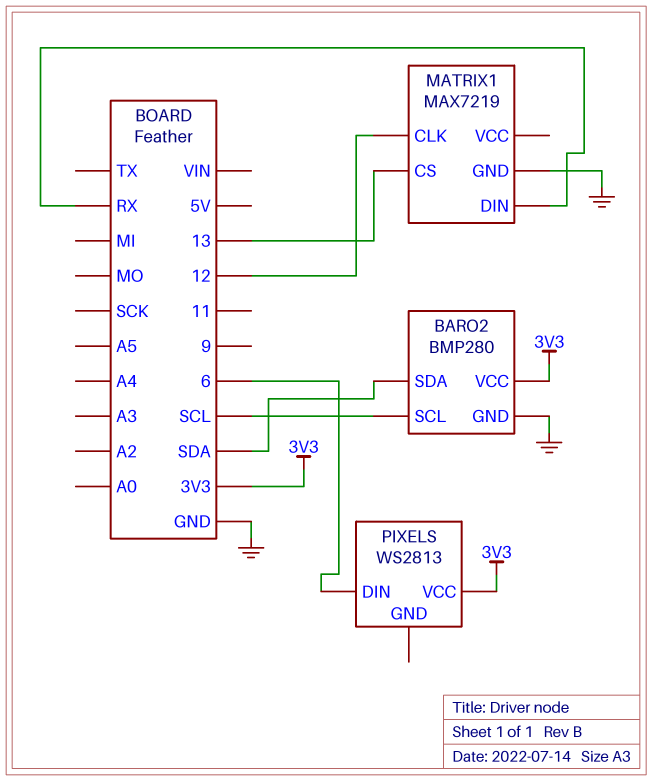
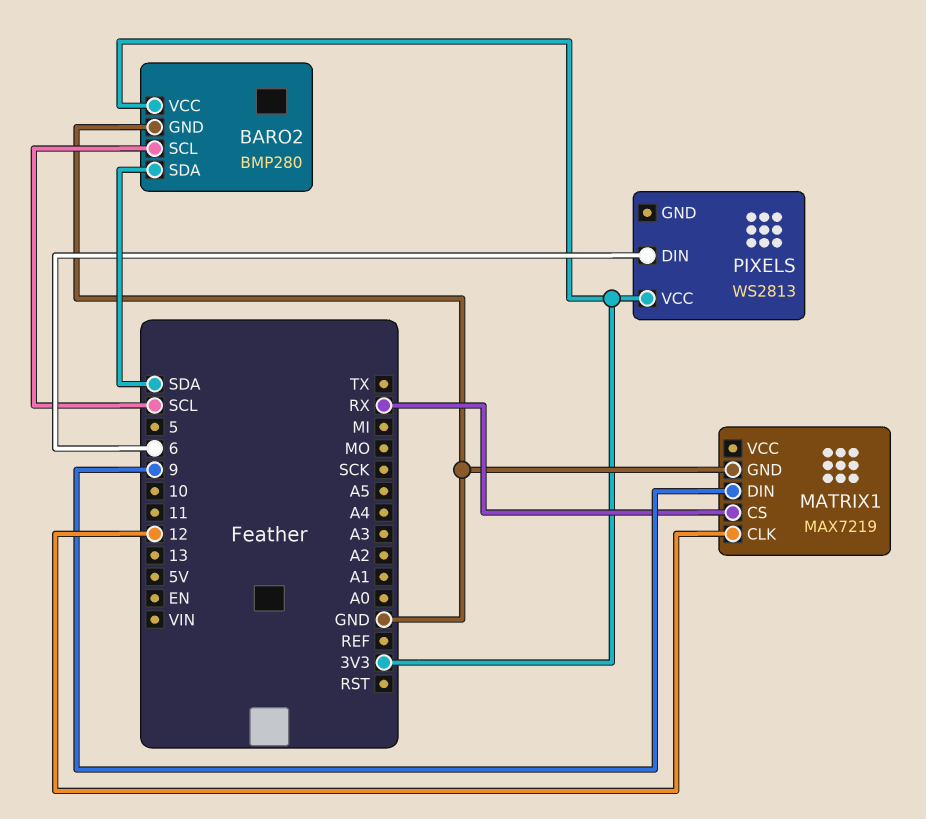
MATRIX1 pin CS: 13 -> RX
MATRIX1 pin DIN: RX -> 9

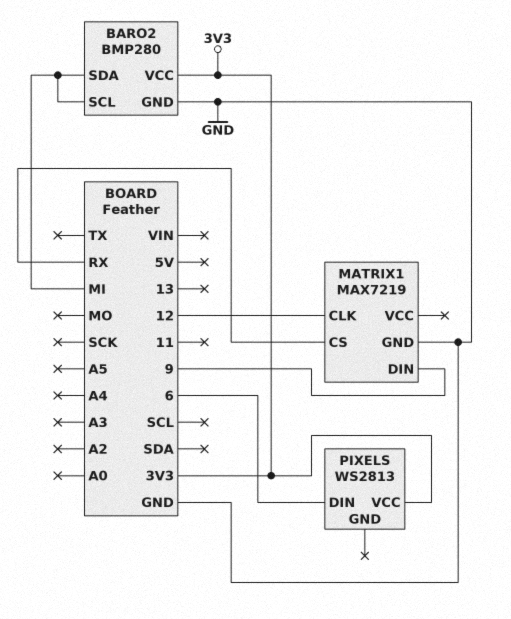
BARO2 pin SCL: SCL -> MI
BARO2 pin SDA: SDA -> MI

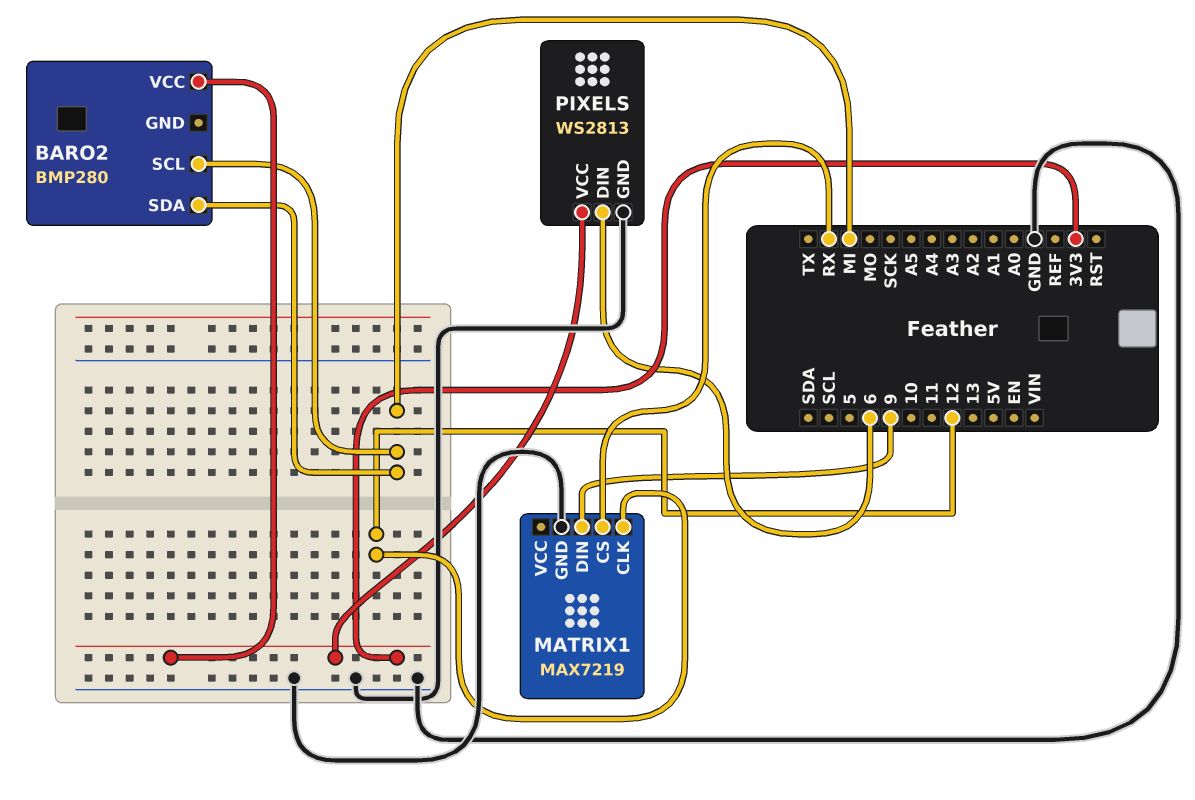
BARO2 pin GND: GND -> none
PIXELS pin GND: none -> GND

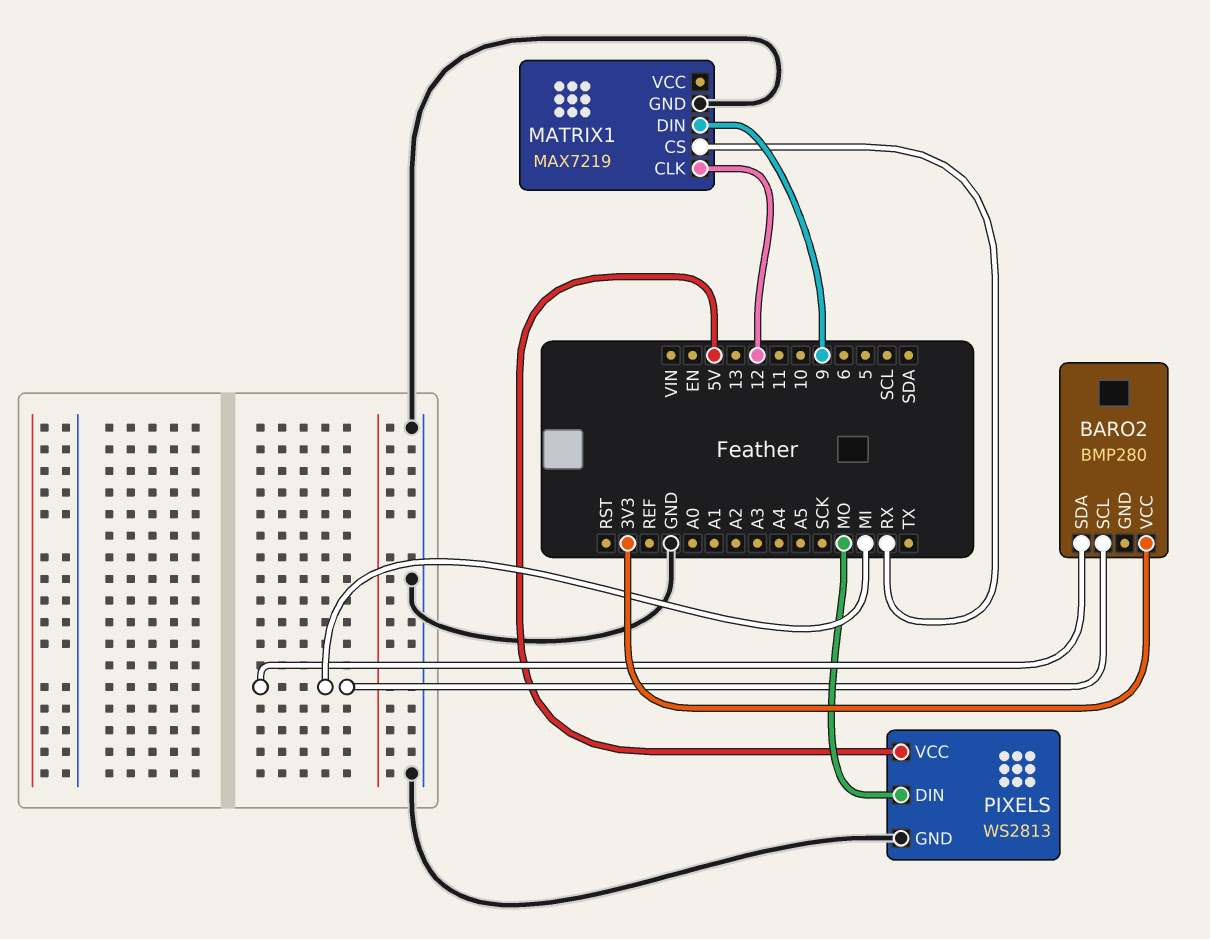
PIXELS pin DIN: 6 -> MO
PIXELS pin VCC: 3V3 -> 5V

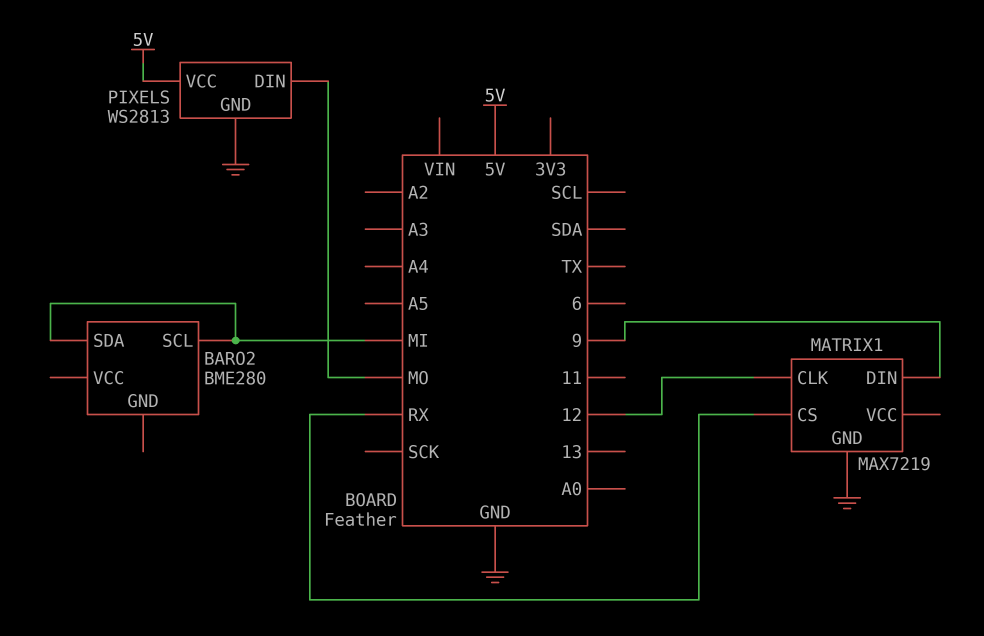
BARO2: BMP280 -> BME280
BARO2 pin VCC: 3V3 -> none

